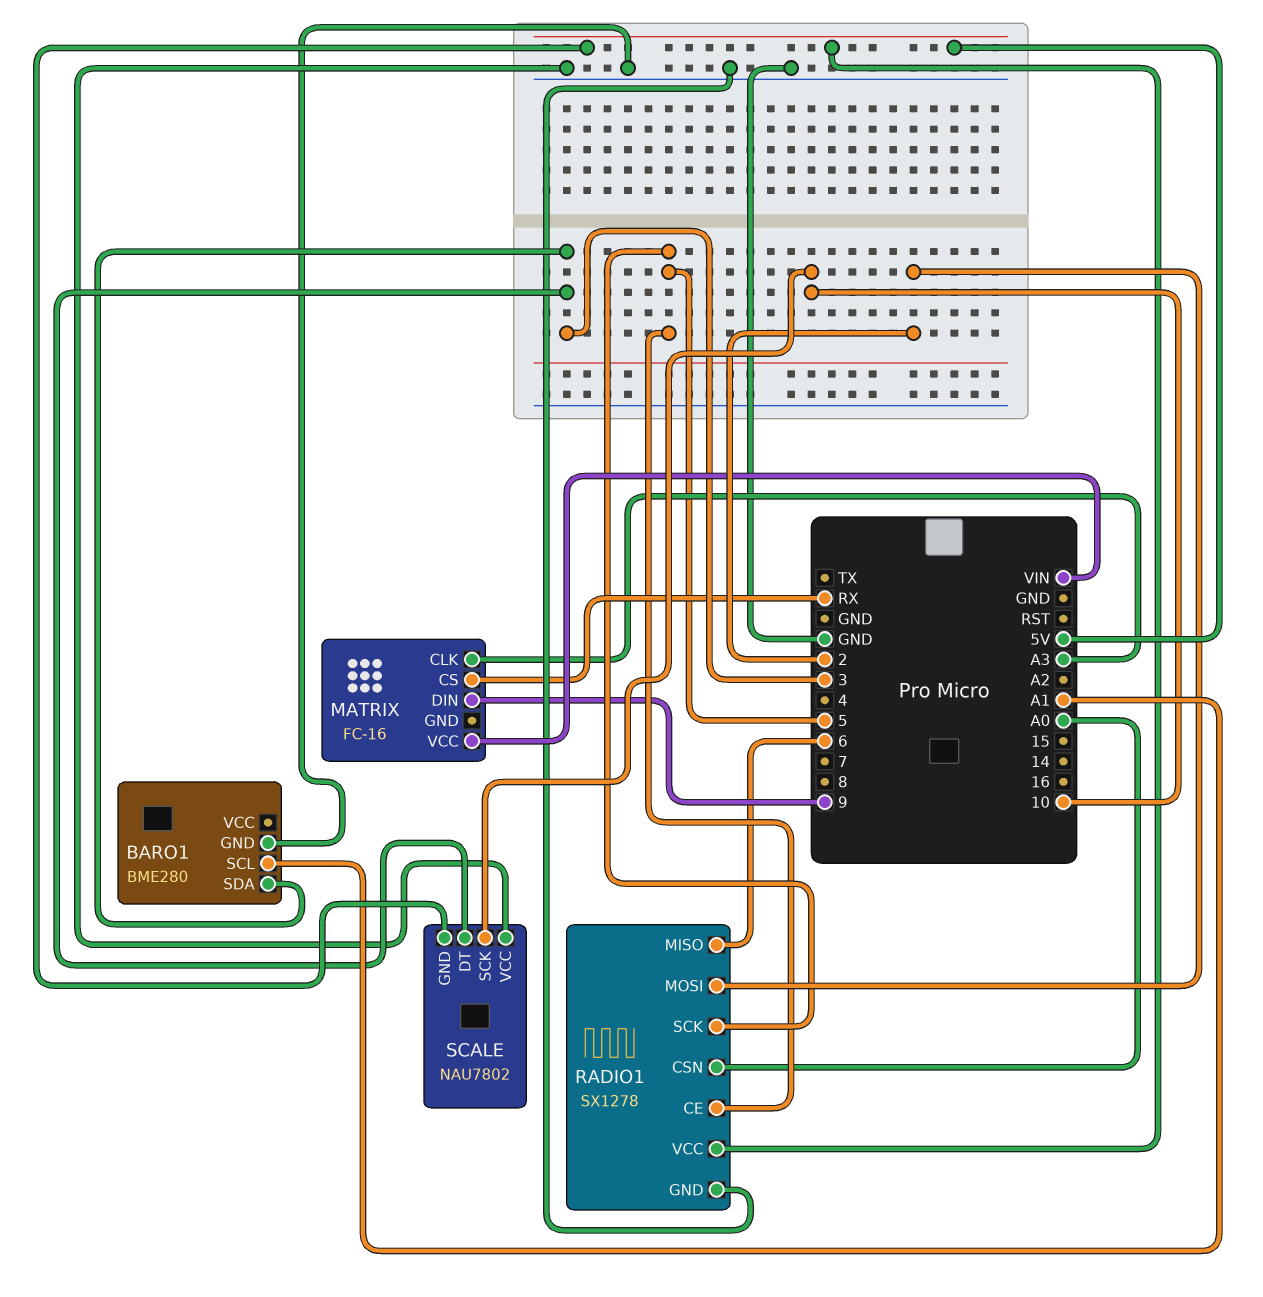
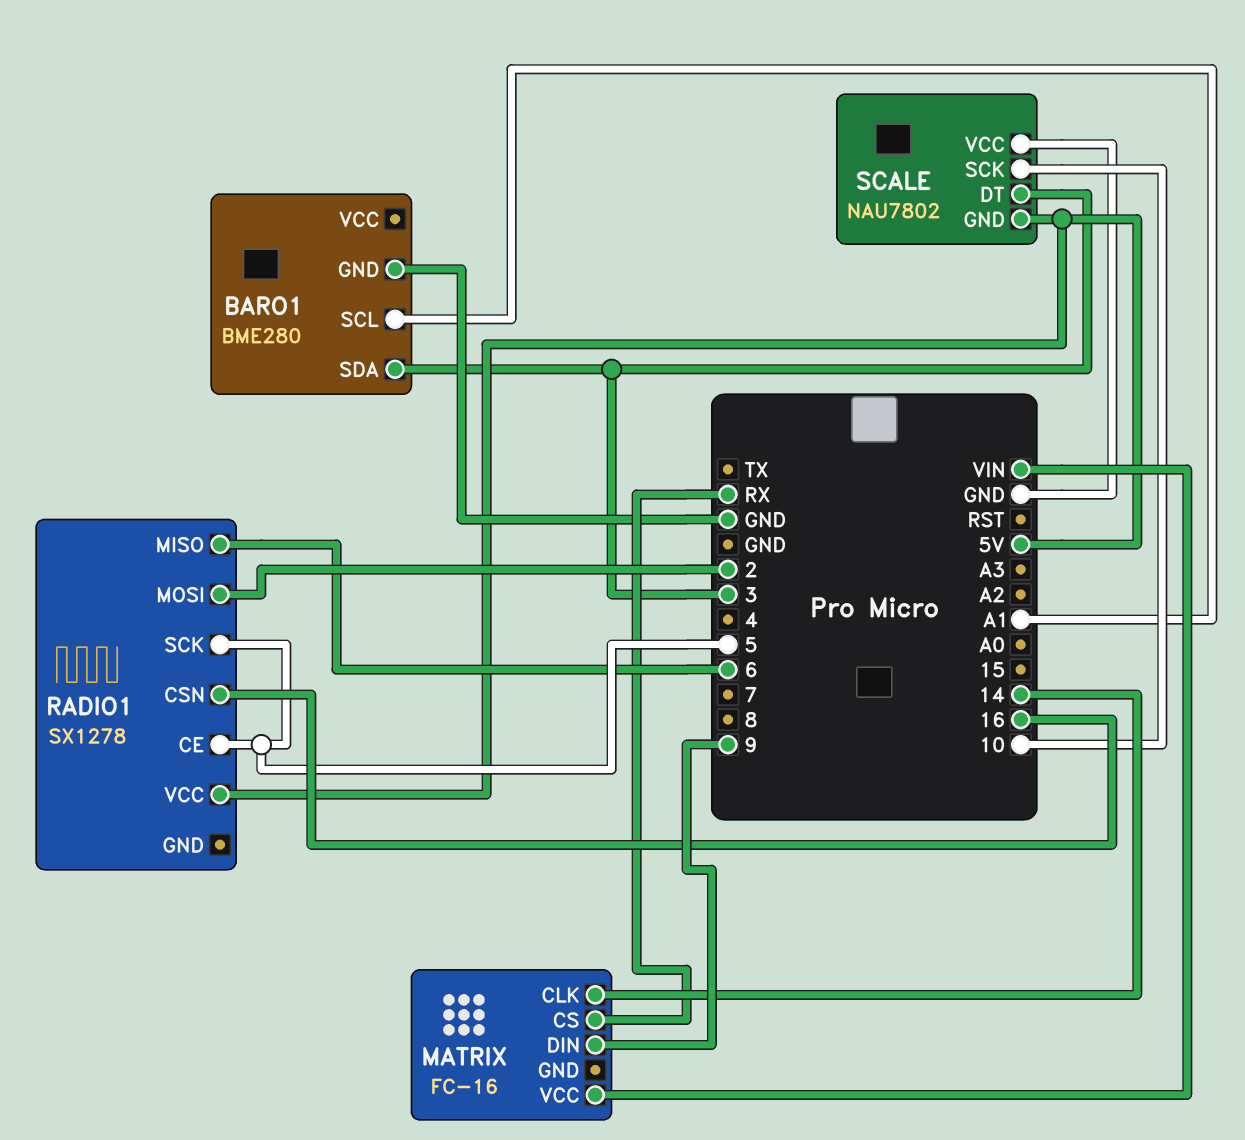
MATRIX pin CLK: A3 -> 14
RADIO1 pin CSN: A0 -> 16
RADIO1 pin GND: GND -> none

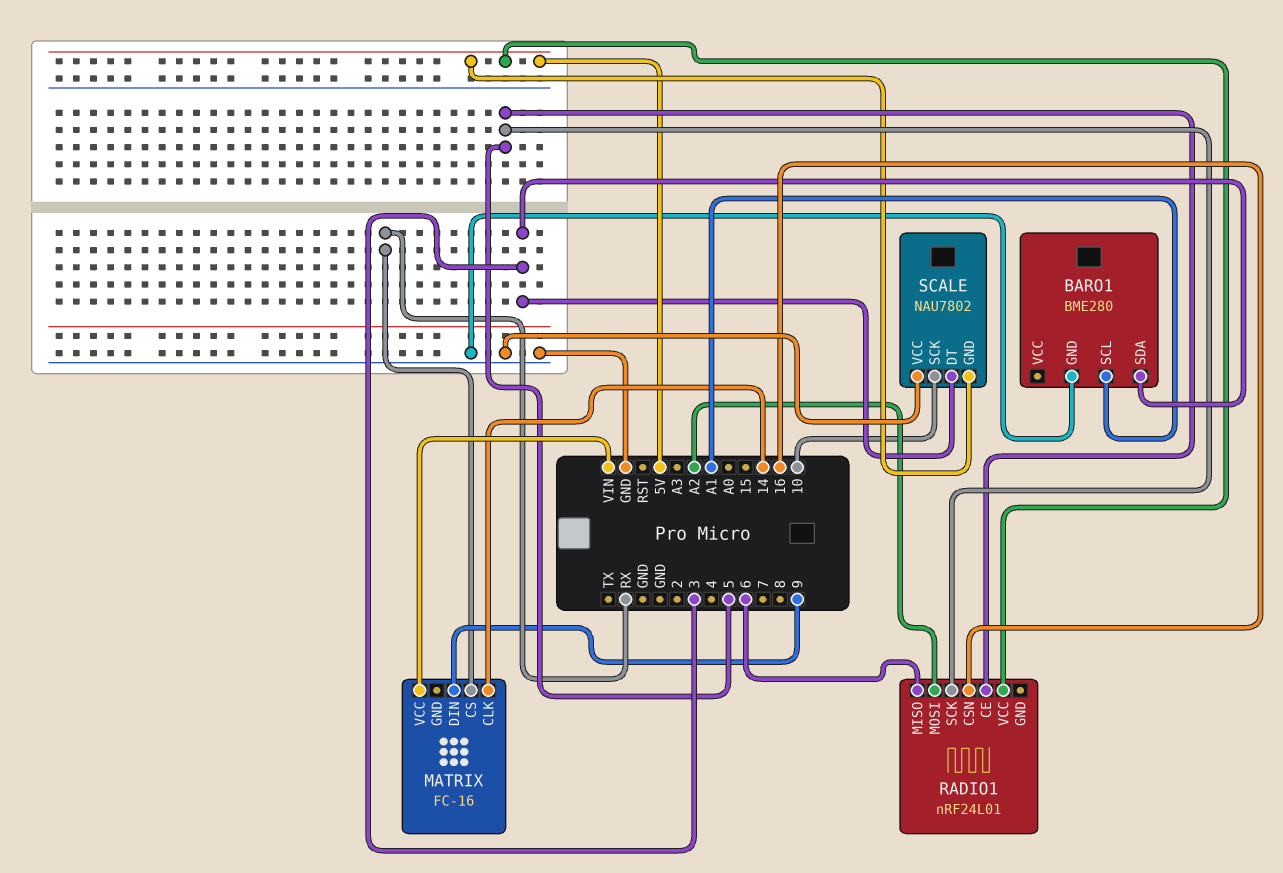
RADIO1: SX1278 -> nRF24L01
RADIO1 pin MOSI: 2 -> A2

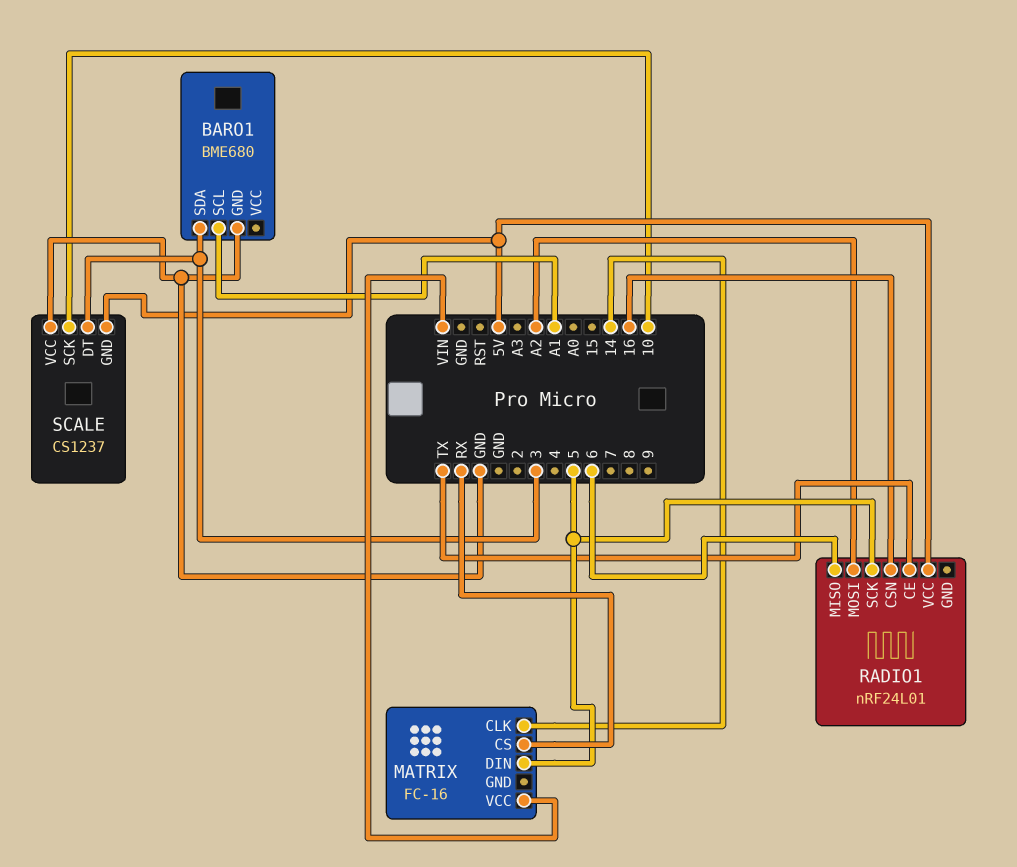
BARO1: BME280 -> BME680
MATRIX pin DIN: 9 -> 5
RADIO1 pin CE: 5 -> TX
SCALE: NAU7802 -> CS1237

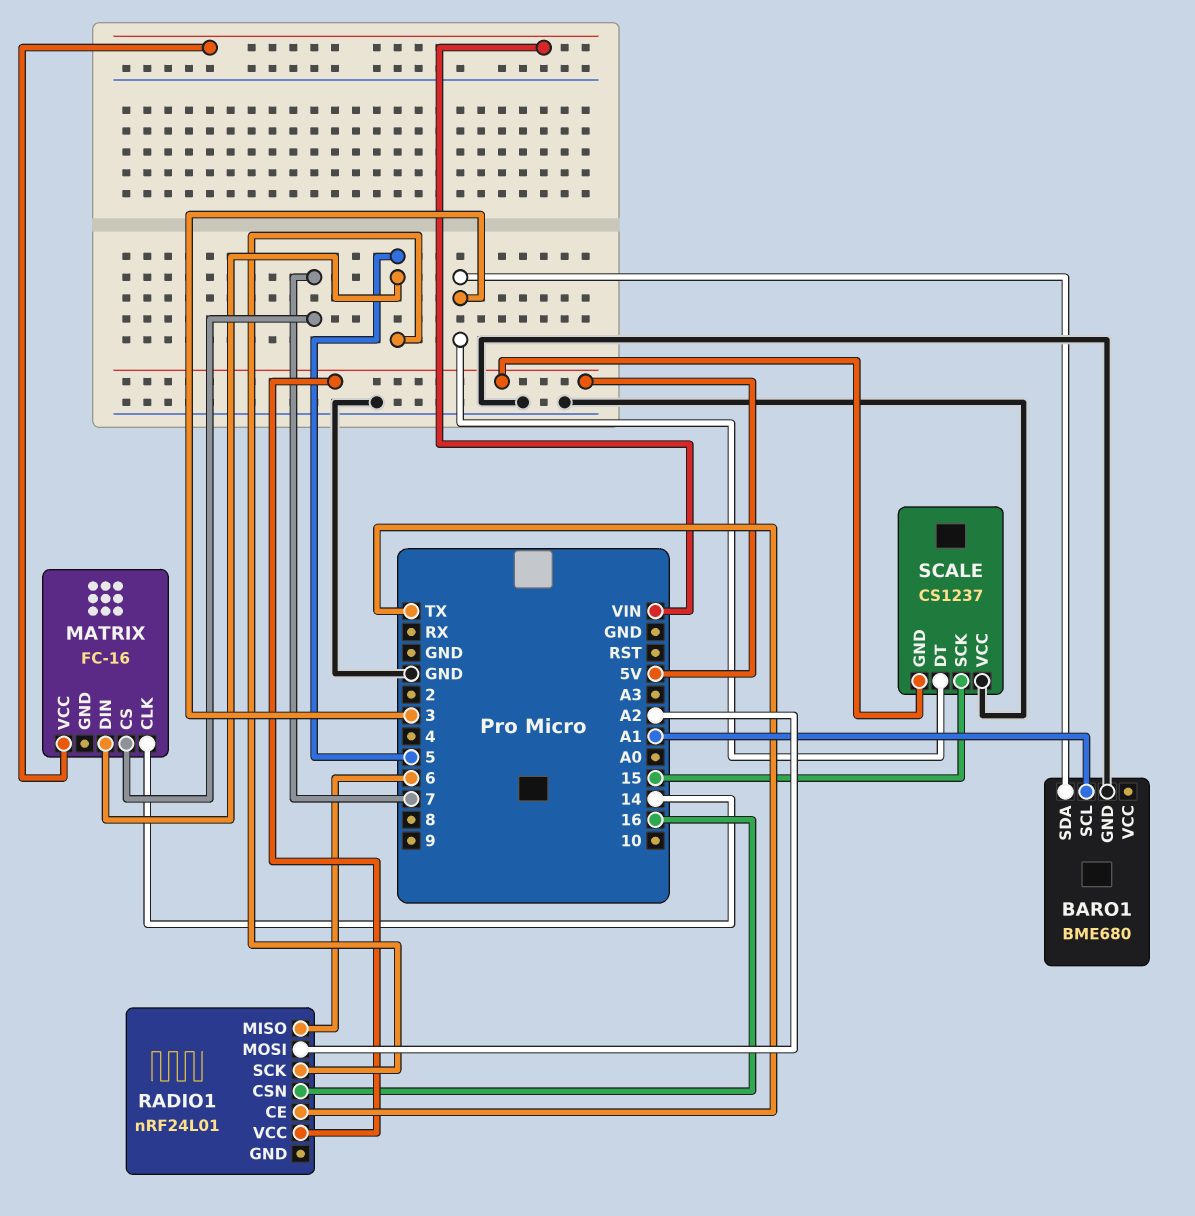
MATRIX pin CS: RX -> 7
SCALE pin SCK: 10 -> 15

